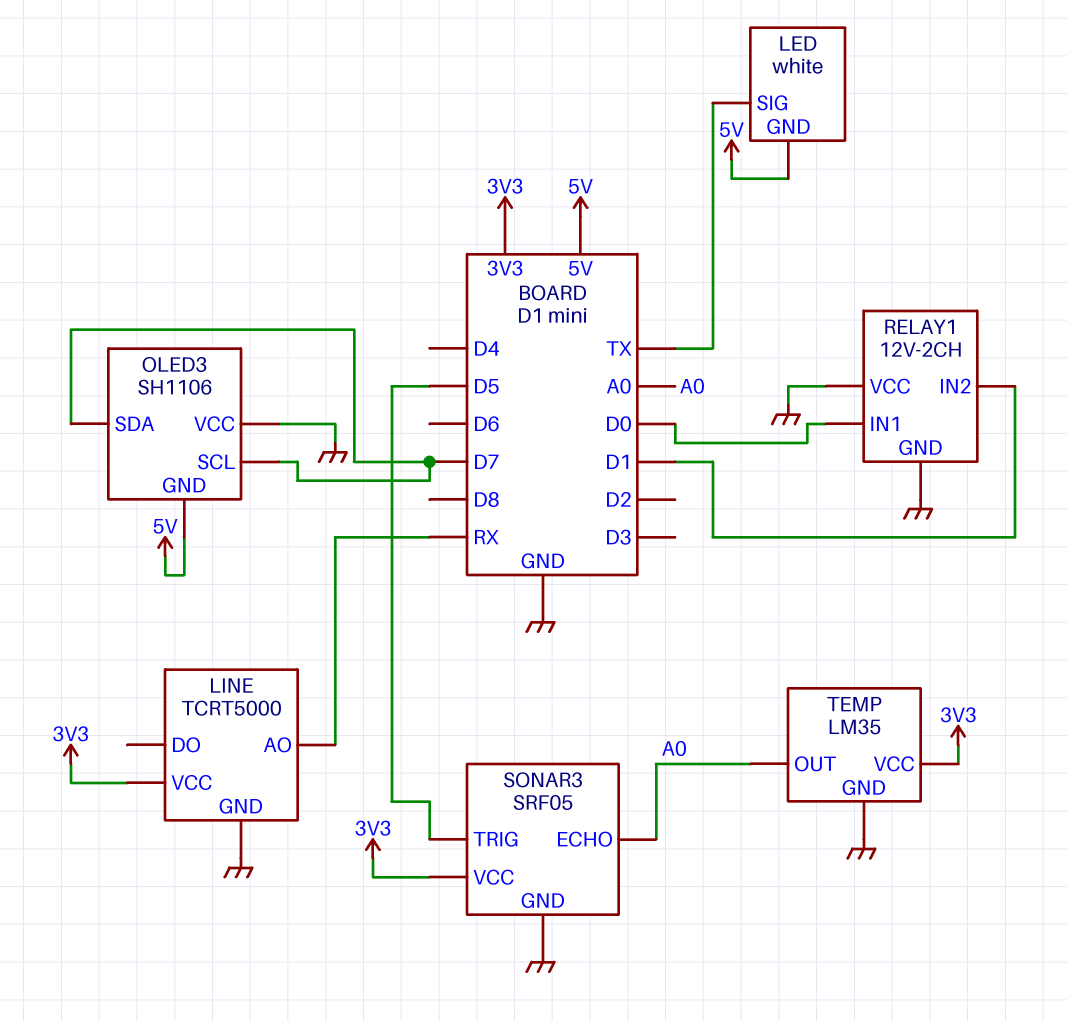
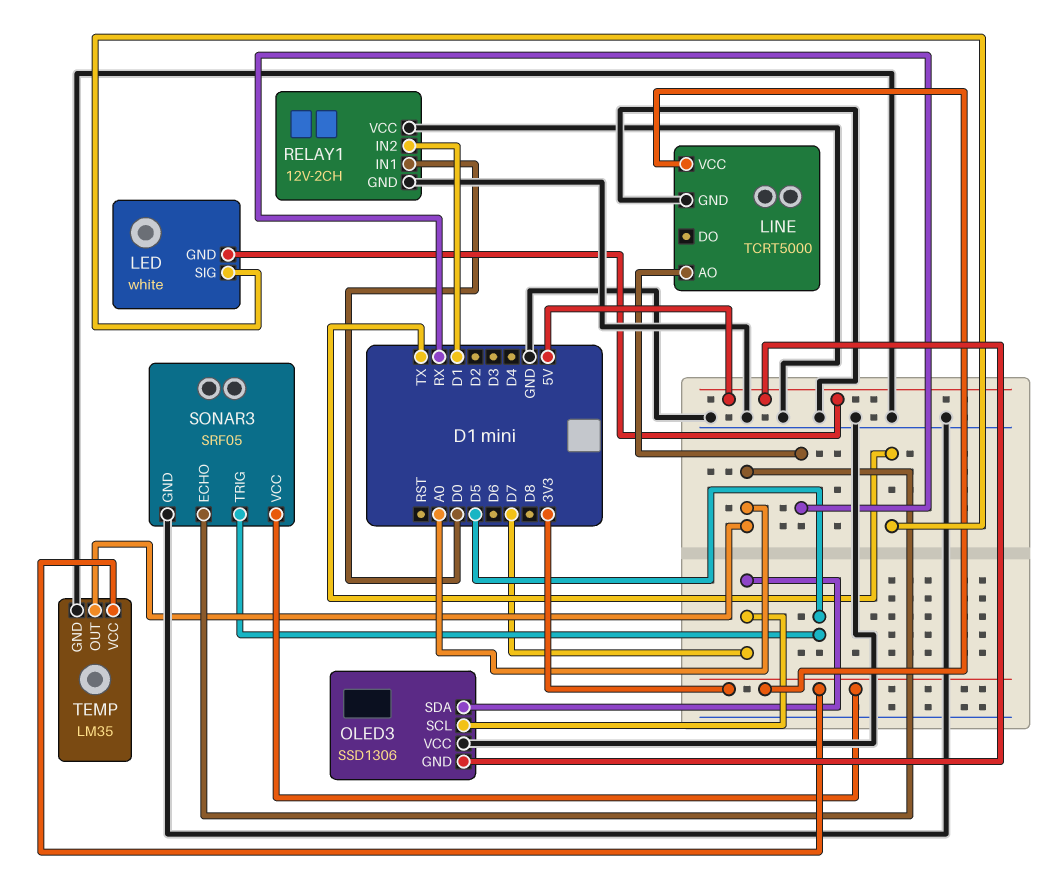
OLED3: SH1106 -> SSD1306

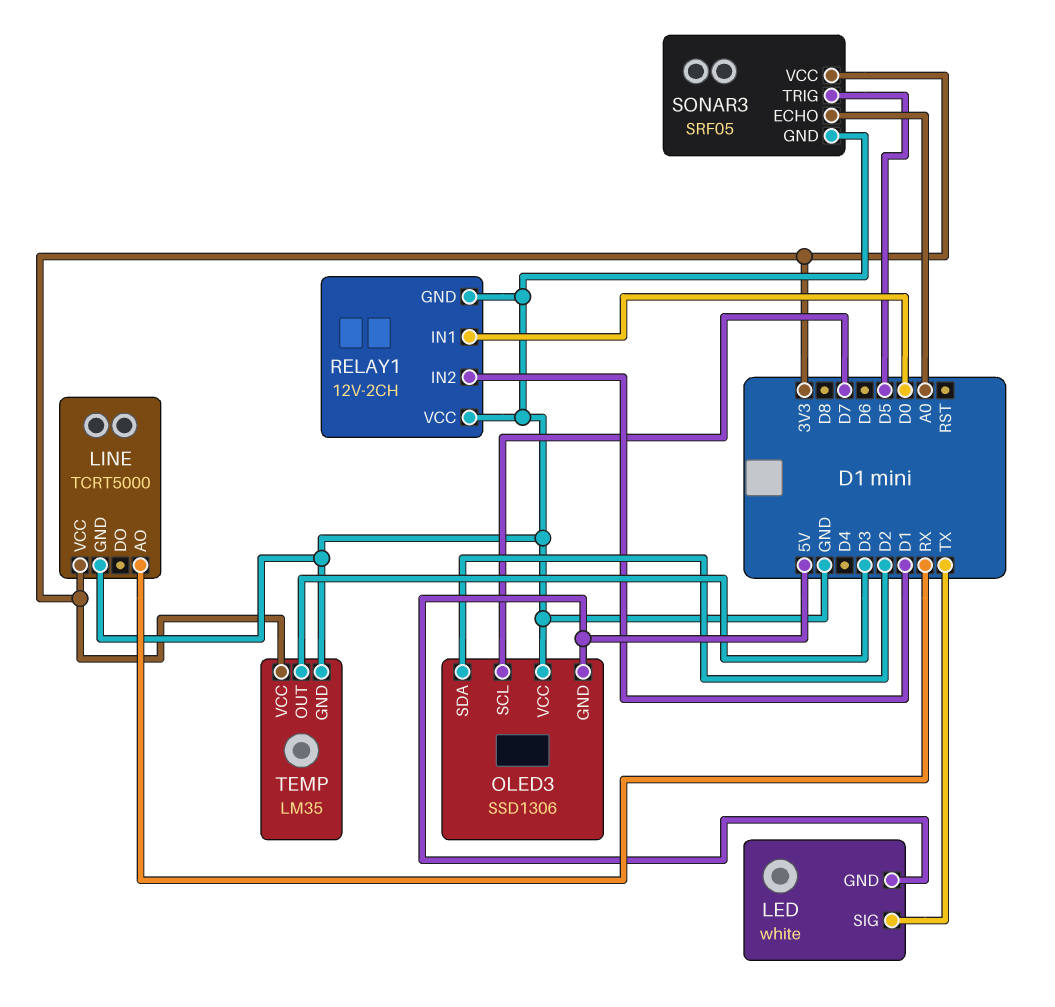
OLED3 pin SDA: D7 -> D2
TEMP pin OUT: A0 -> D3

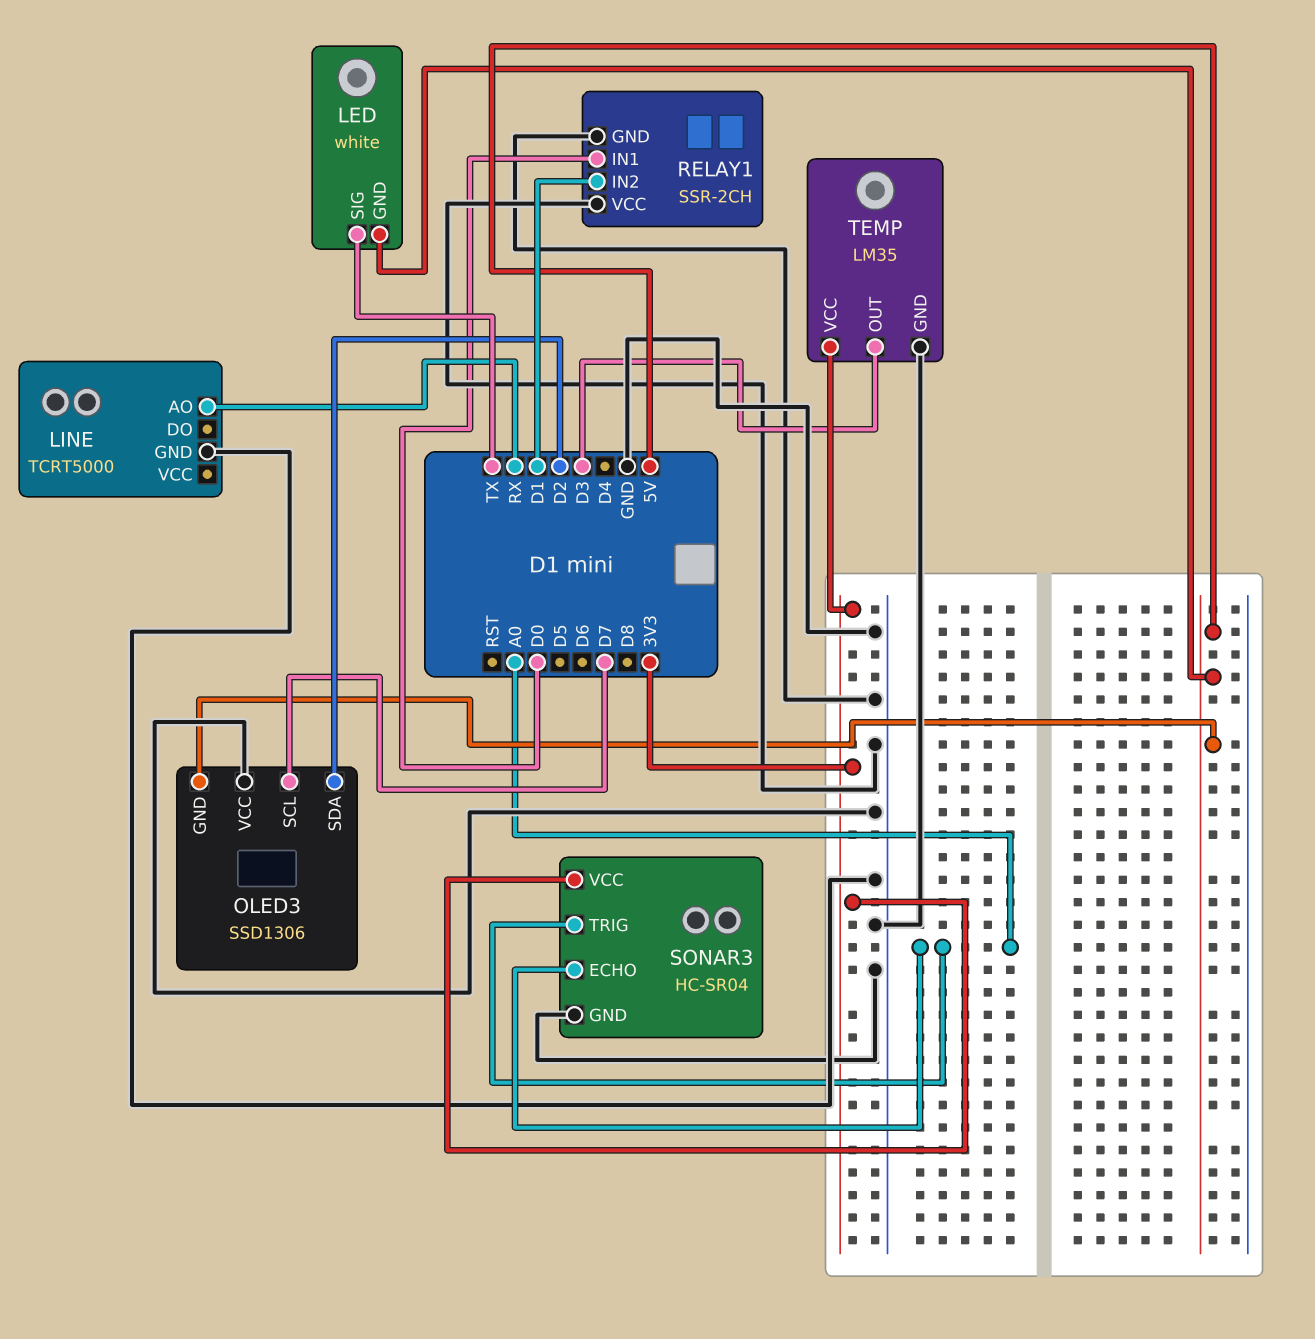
LINE pin VCC: 3V3 -> none
RELAY1: 12V-2CH -> SSR-2CH
SONAR3: SRF05 -> HC-SR04
SONAR3 pin TRIG: D5 -> A0

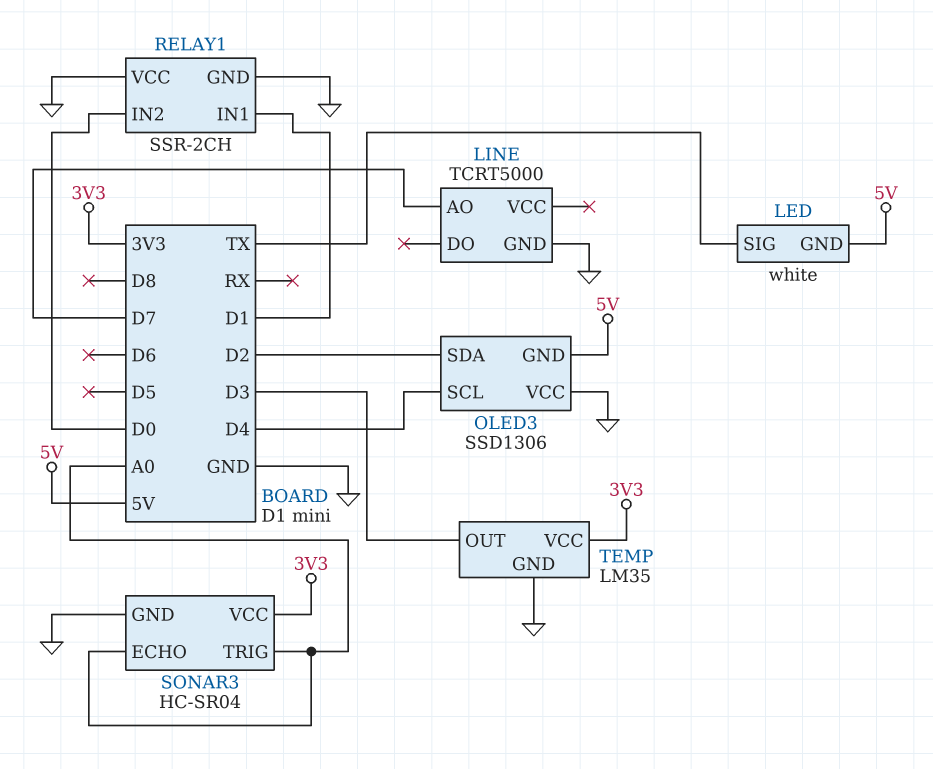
LINE pin AO: RX -> D7
OLED3 pin SCL: D7 -> D4
RELAY1 pin IN1: D0 -> D1
RELAY1 pin IN2: D1 -> D0

